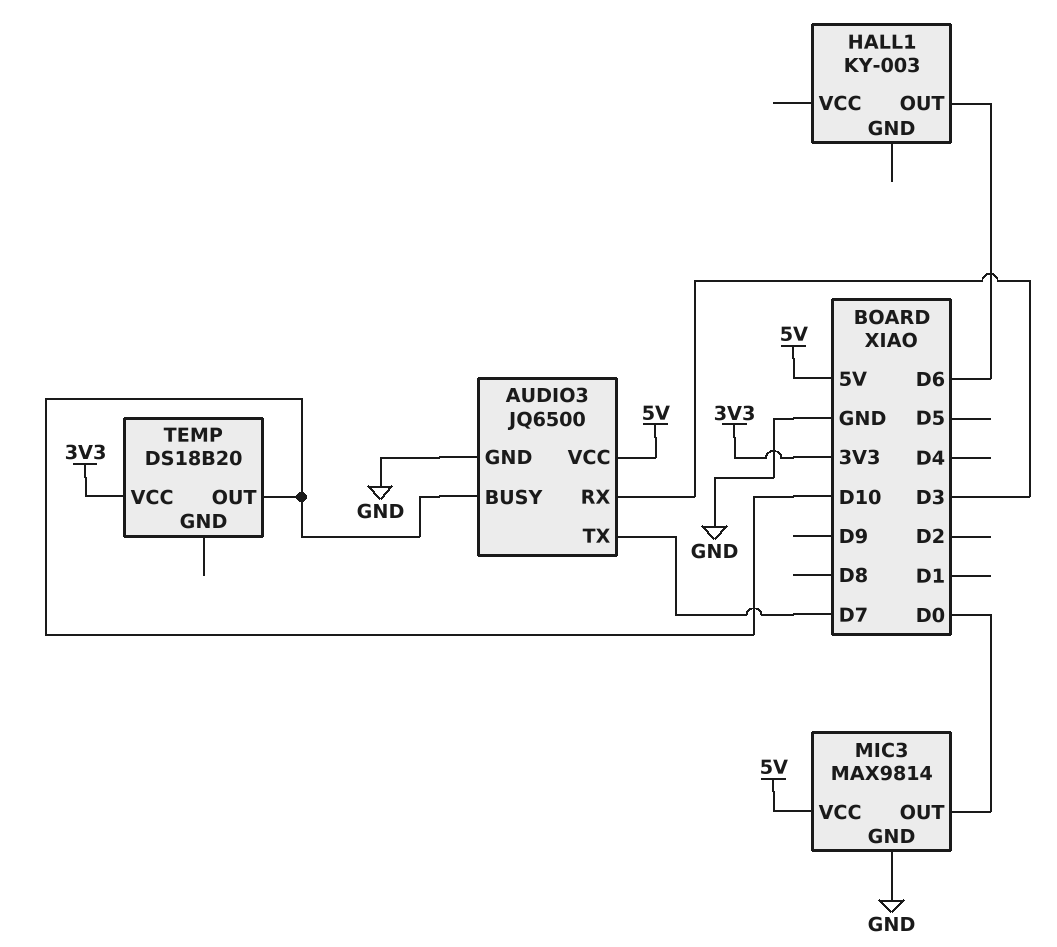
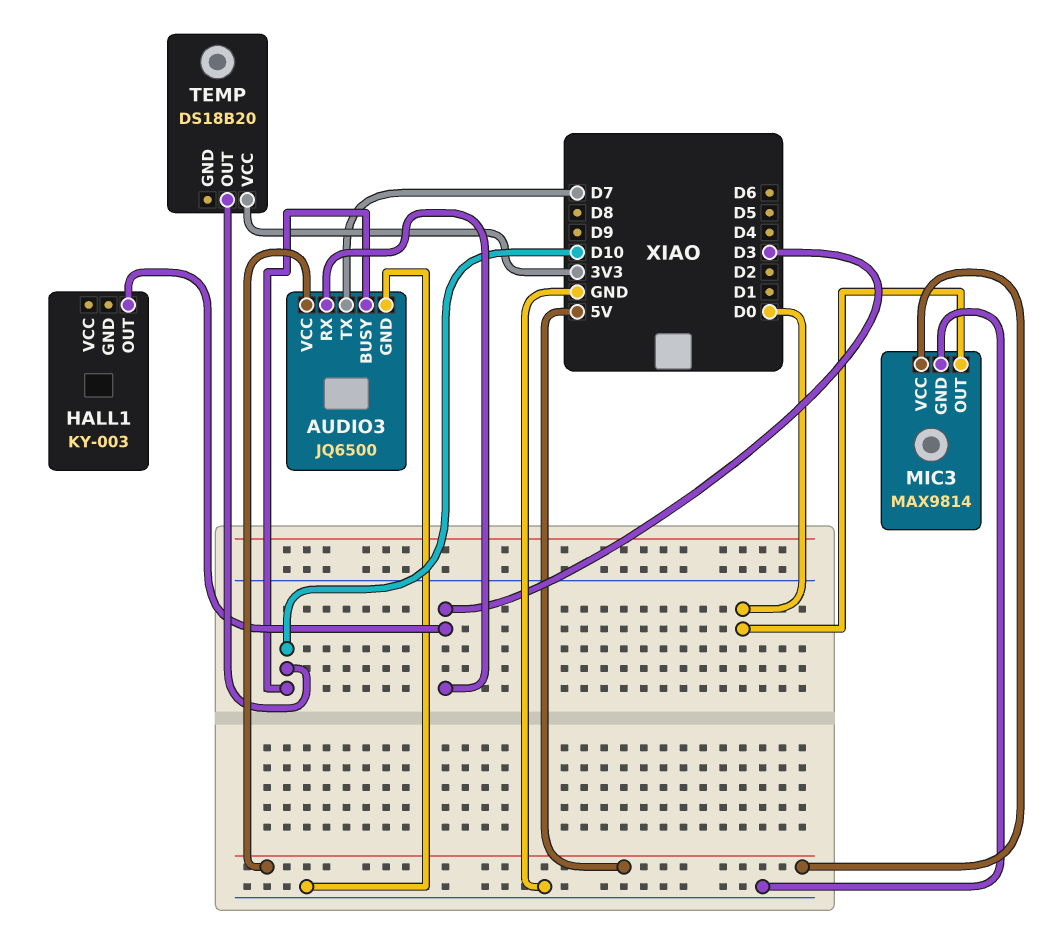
HALL1 pin OUT: D6 -> D3

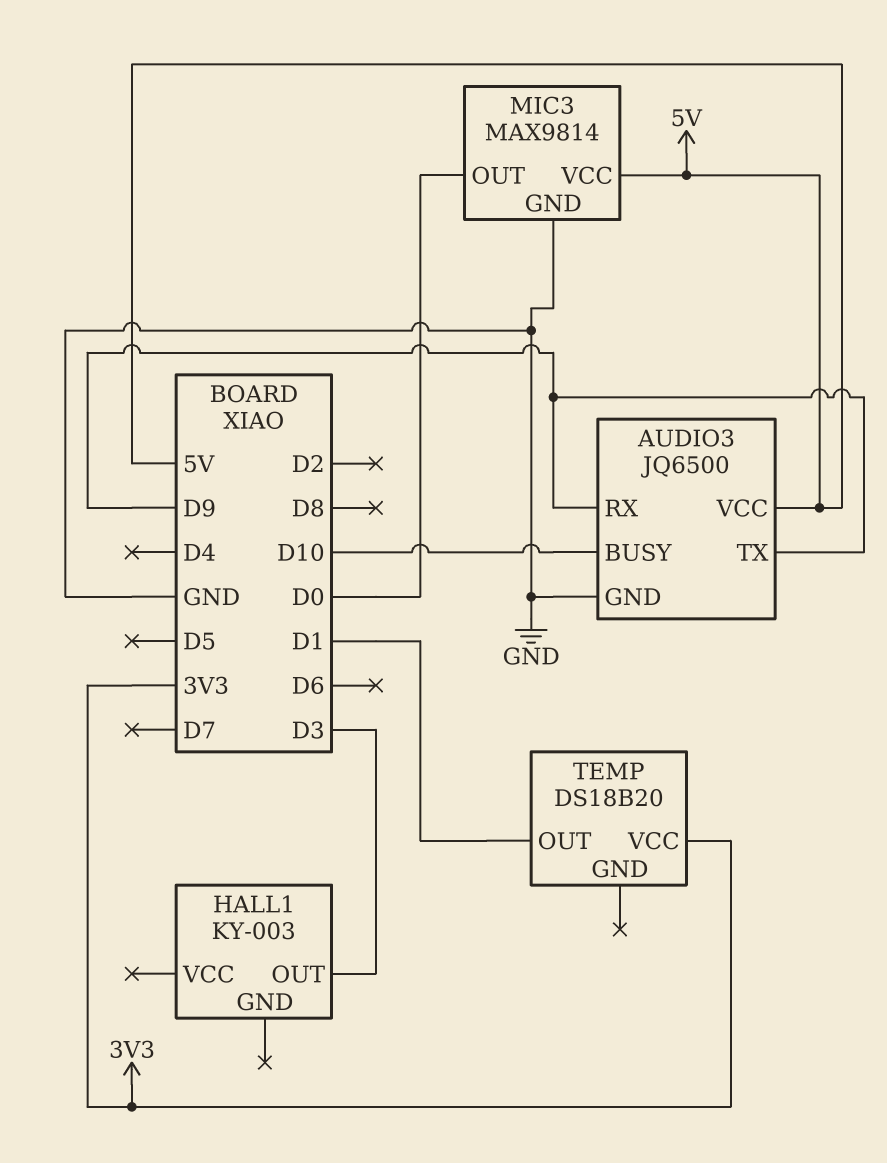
AUDIO3 pin RX: D3 -> D9
AUDIO3 pin TX: D7 -> D9
TEMP pin OUT: D10 -> D1

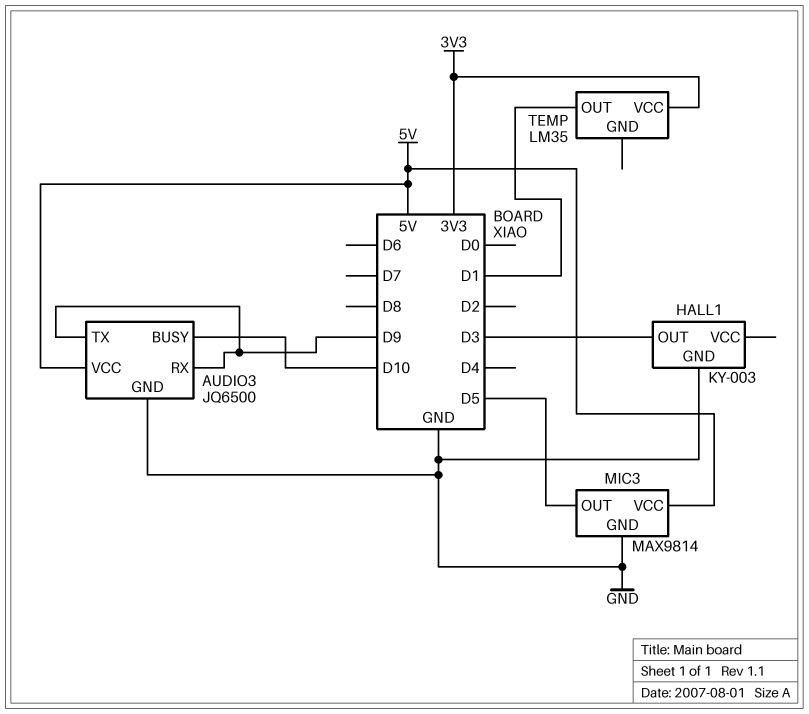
HALL1 pin GND: none -> GND
MIC3 pin OUT: D0 -> D5
TEMP: DS18B20 -> LM35

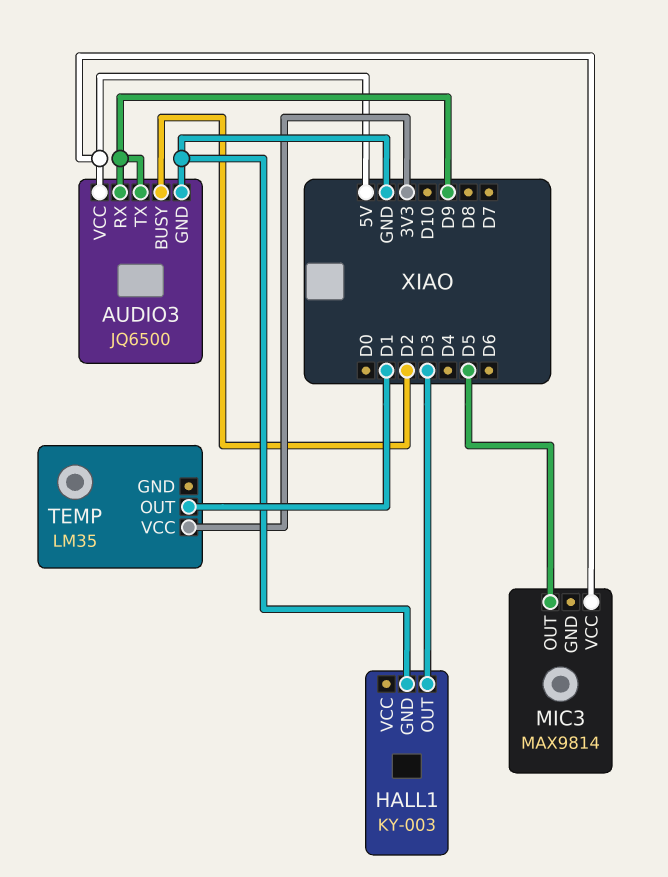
AUDIO3 pin BUSY: D10 -> D2
MIC3 pin GND: GND -> none

